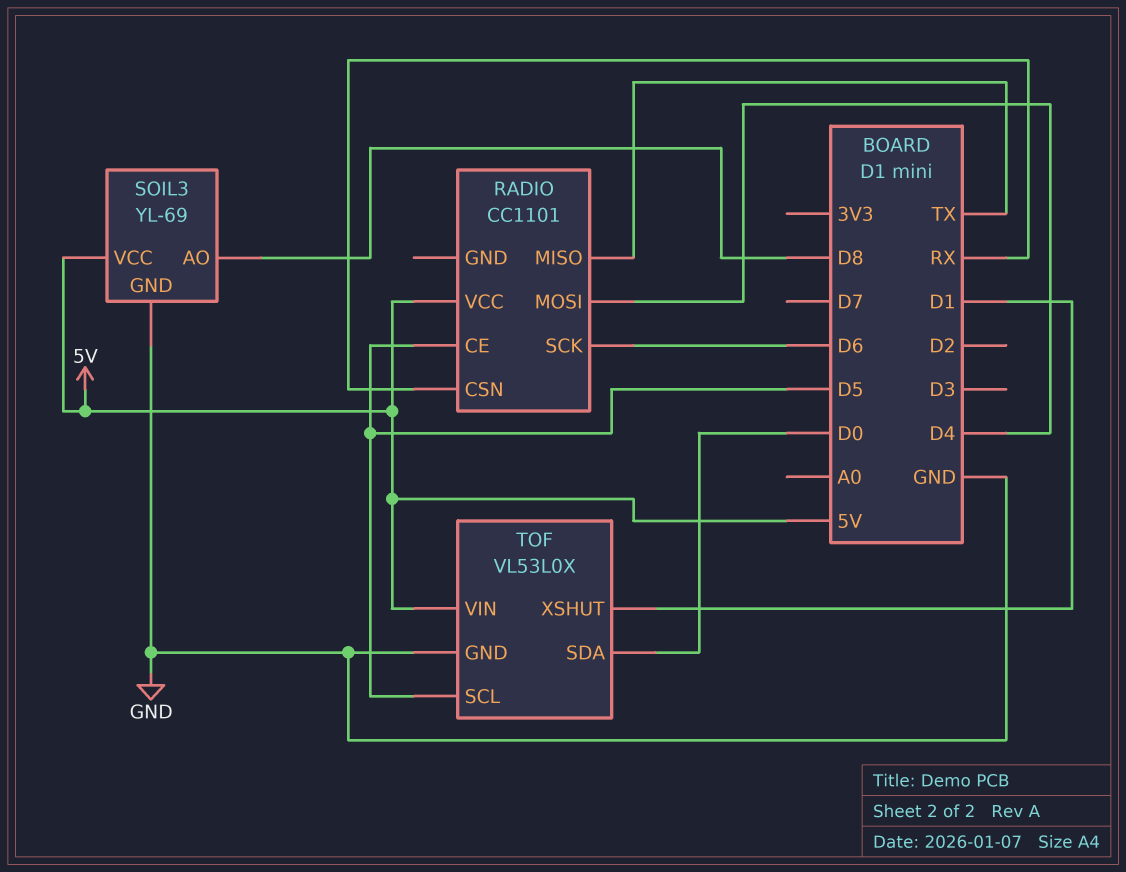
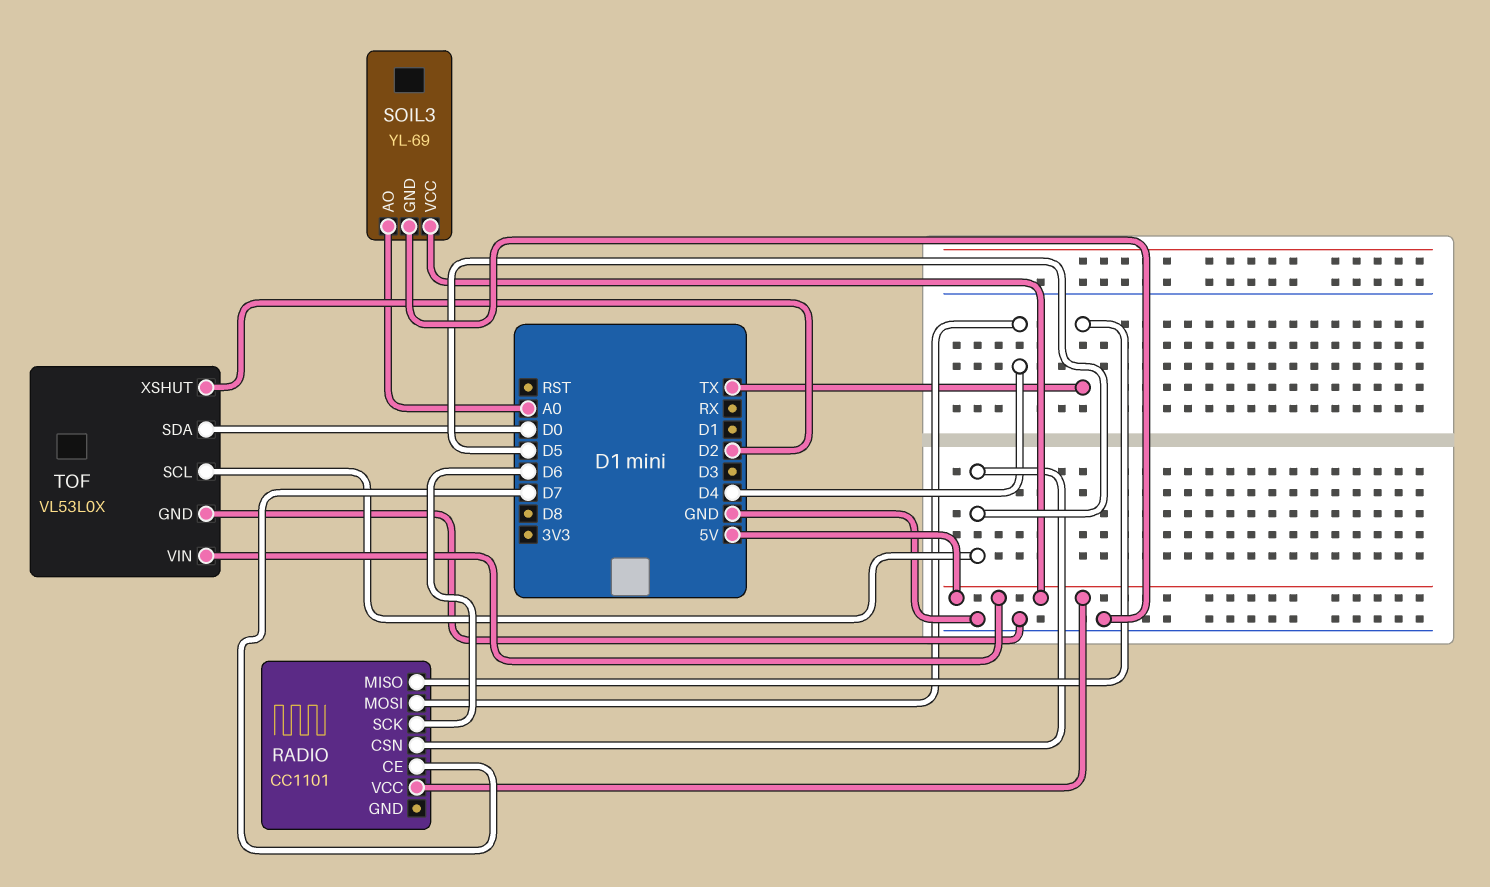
RADIO pin CE: D5 -> D7
RADIO pin CSN: RX -> D5
SOIL3 pin AO: D8 -> A0
TOF pin XSHUT: D1 -> D2

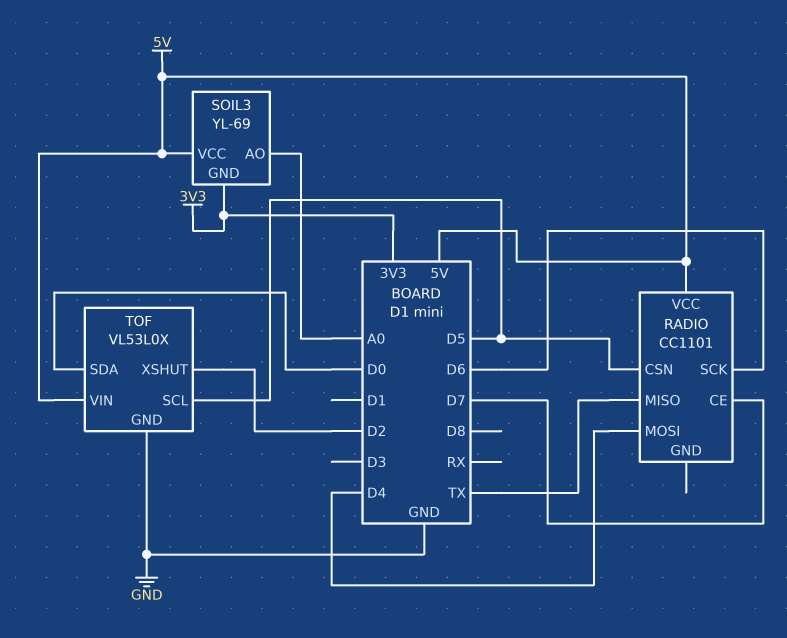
SOIL3 pin GND: GND -> 3V3

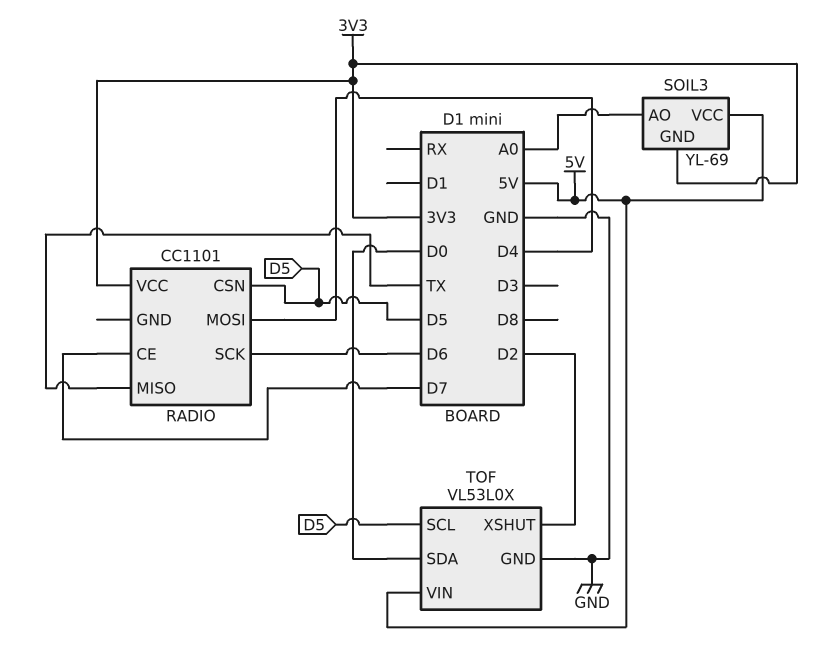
RADIO pin VCC: 5V -> 3V3

